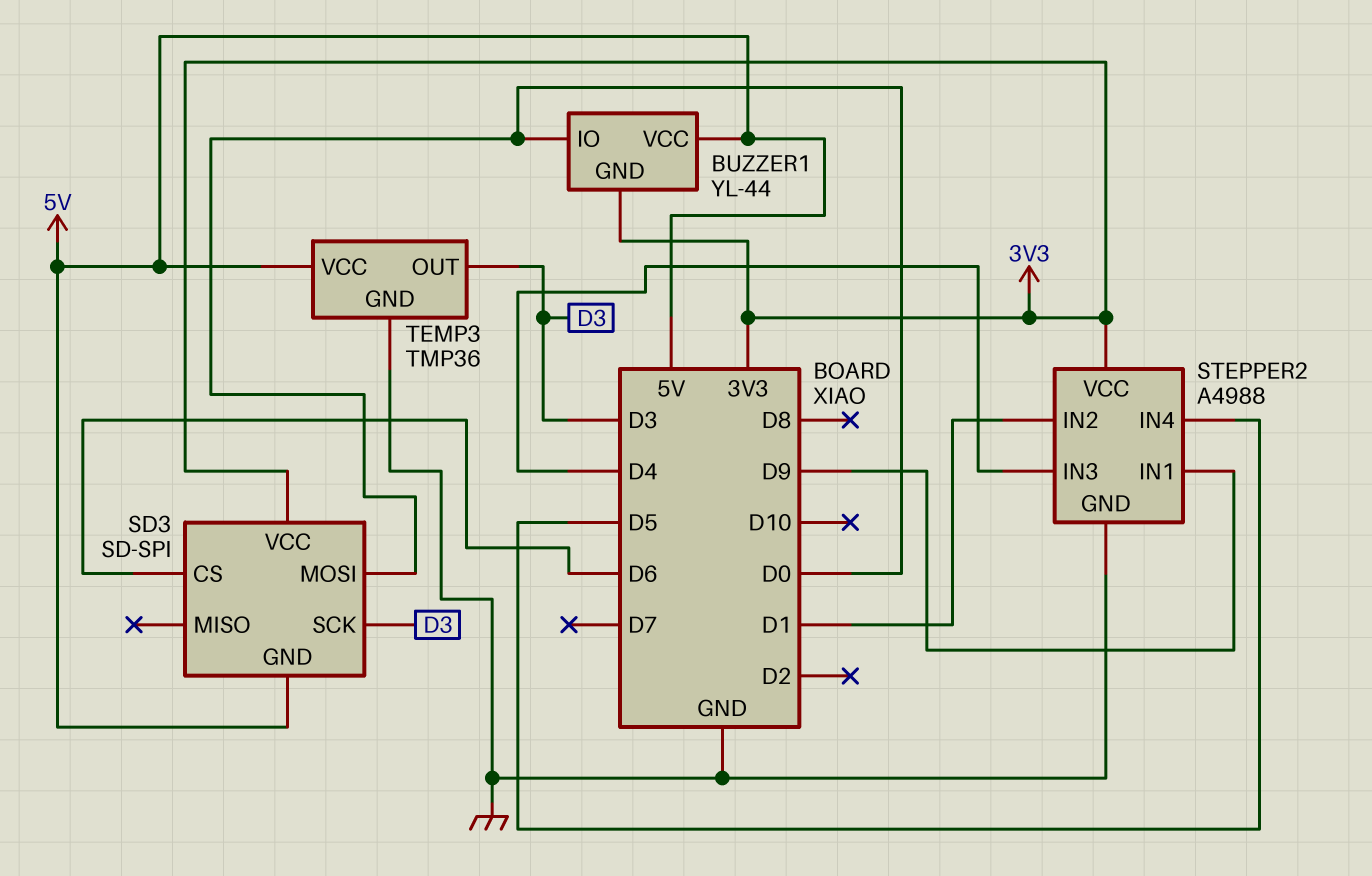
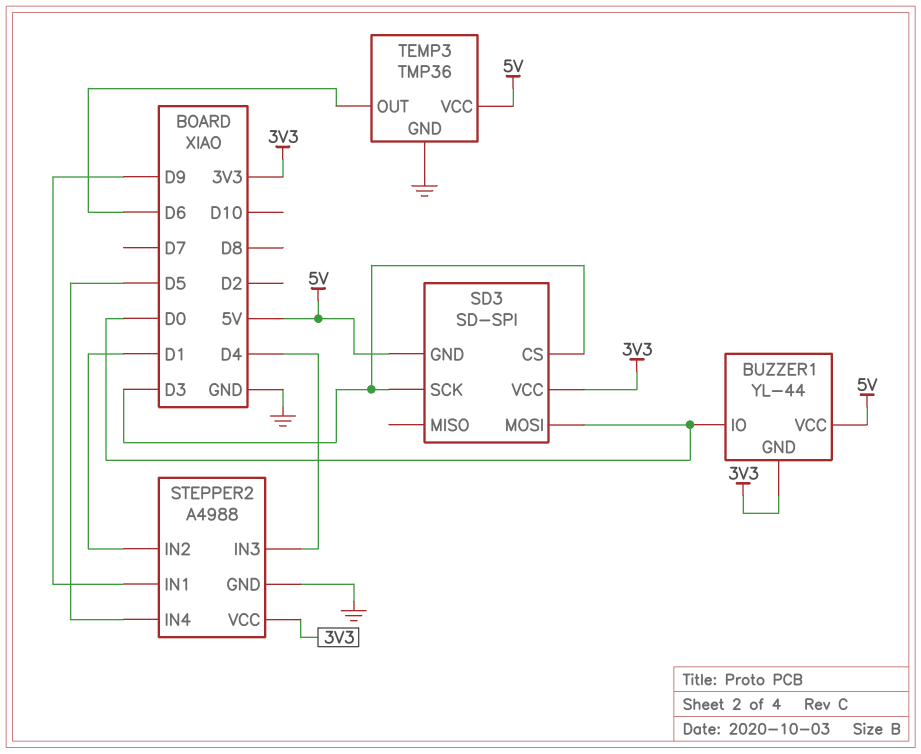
SD3 pin CS: D6 -> D3
TEMP3 pin OUT: D3 -> D6

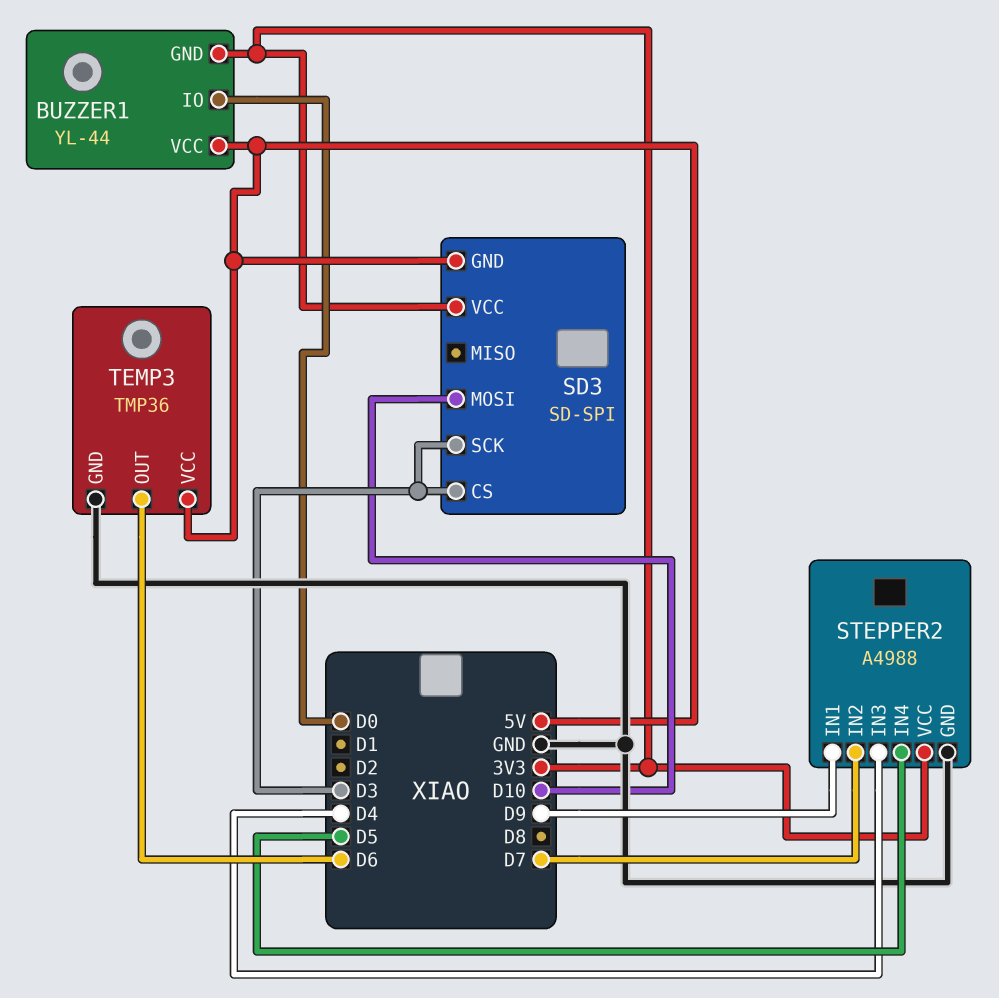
SD3 pin MOSI: D0 -> D10
STEPPER2 pin IN2: D1 -> D7

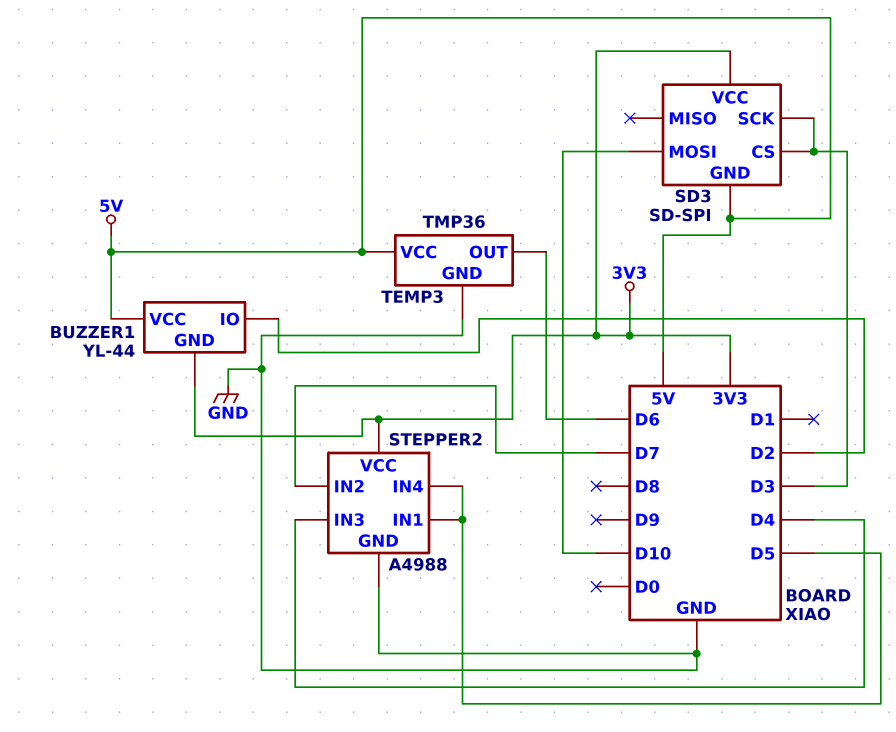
BUZZER1 pin IO: D0 -> D2
STEPPER2 pin IN1: D9 -> D5

